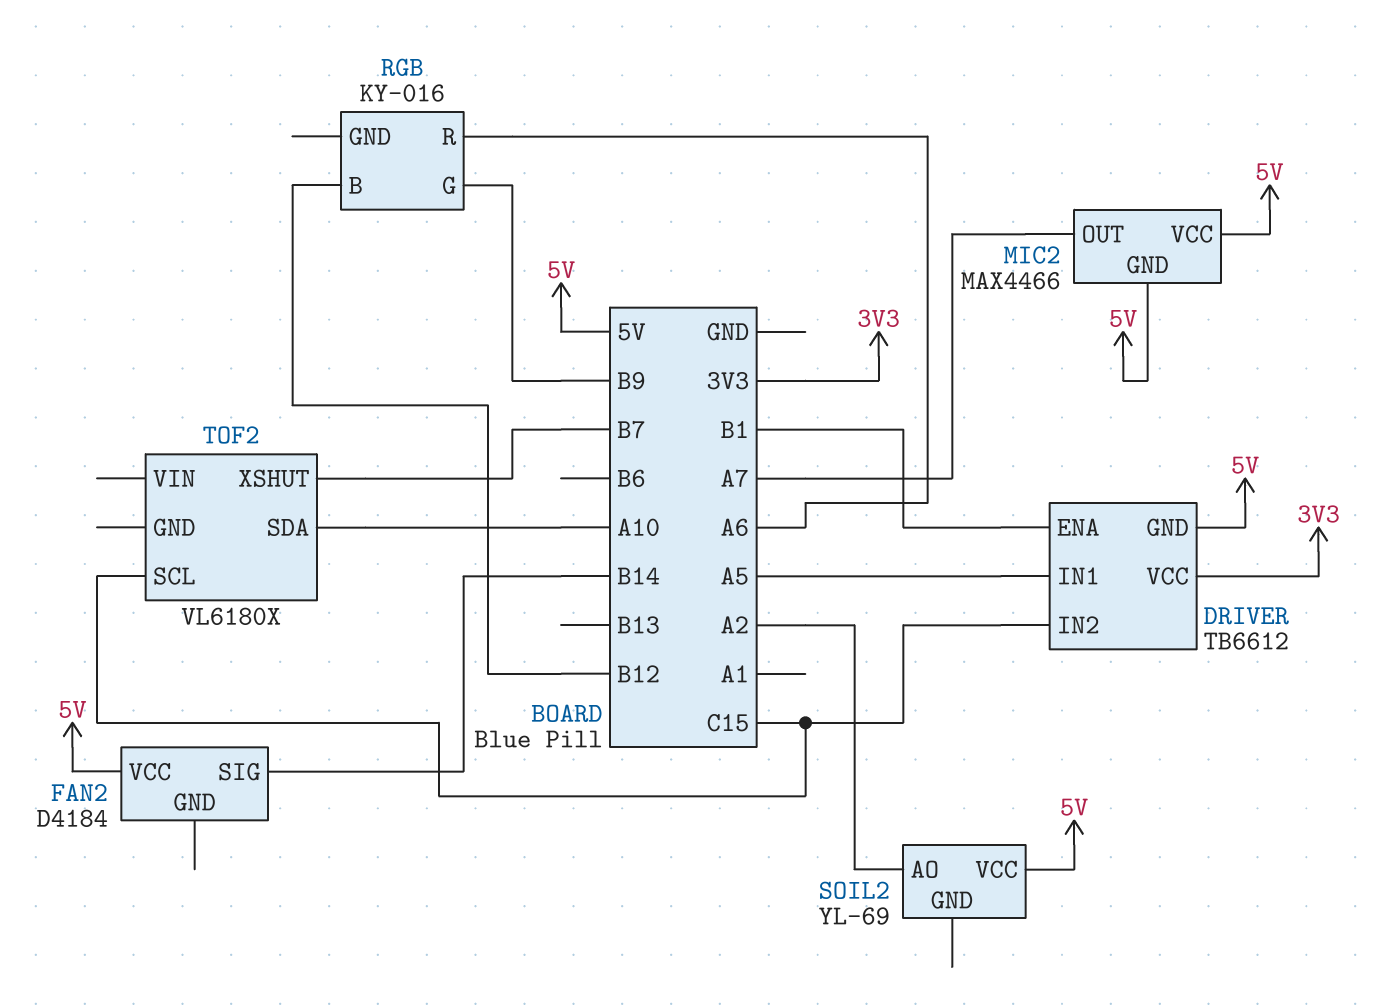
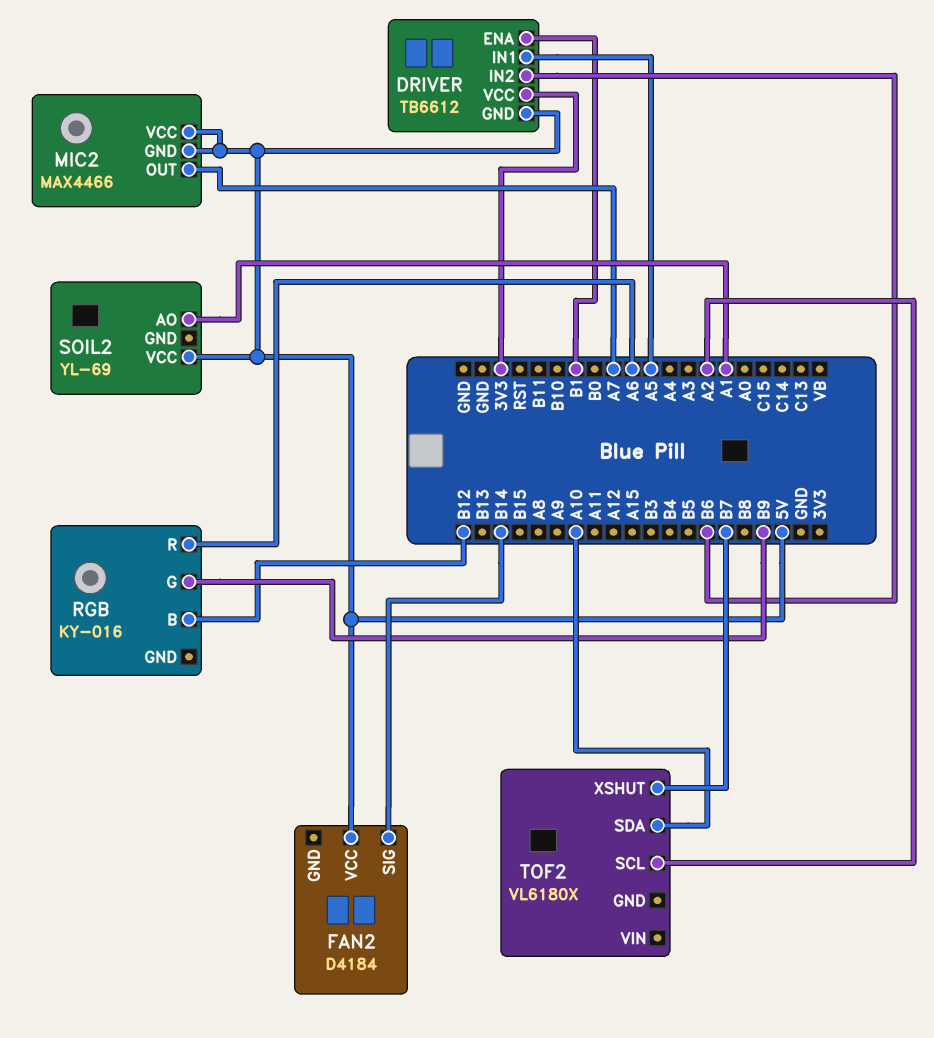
DRIVER pin IN2: C15 -> B6
SOIL2 pin AO: A2 -> A1
TOF2 pin SCL: C15 -> A2

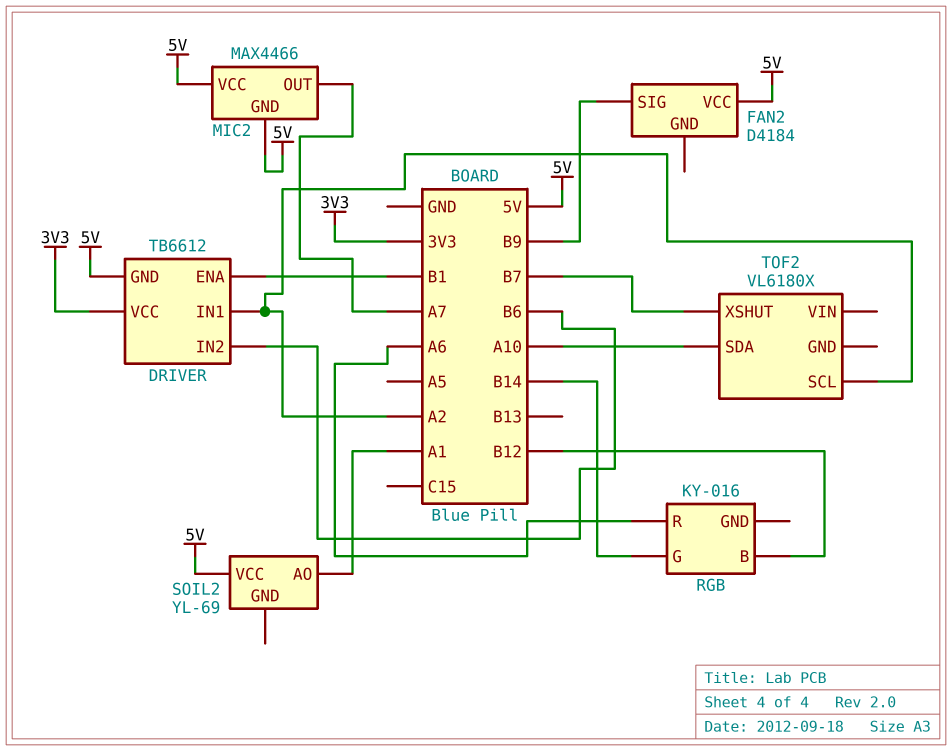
DRIVER pin IN1: A5 -> A2
FAN2 pin SIG: B14 -> B9
RGB pin G: B9 -> B14

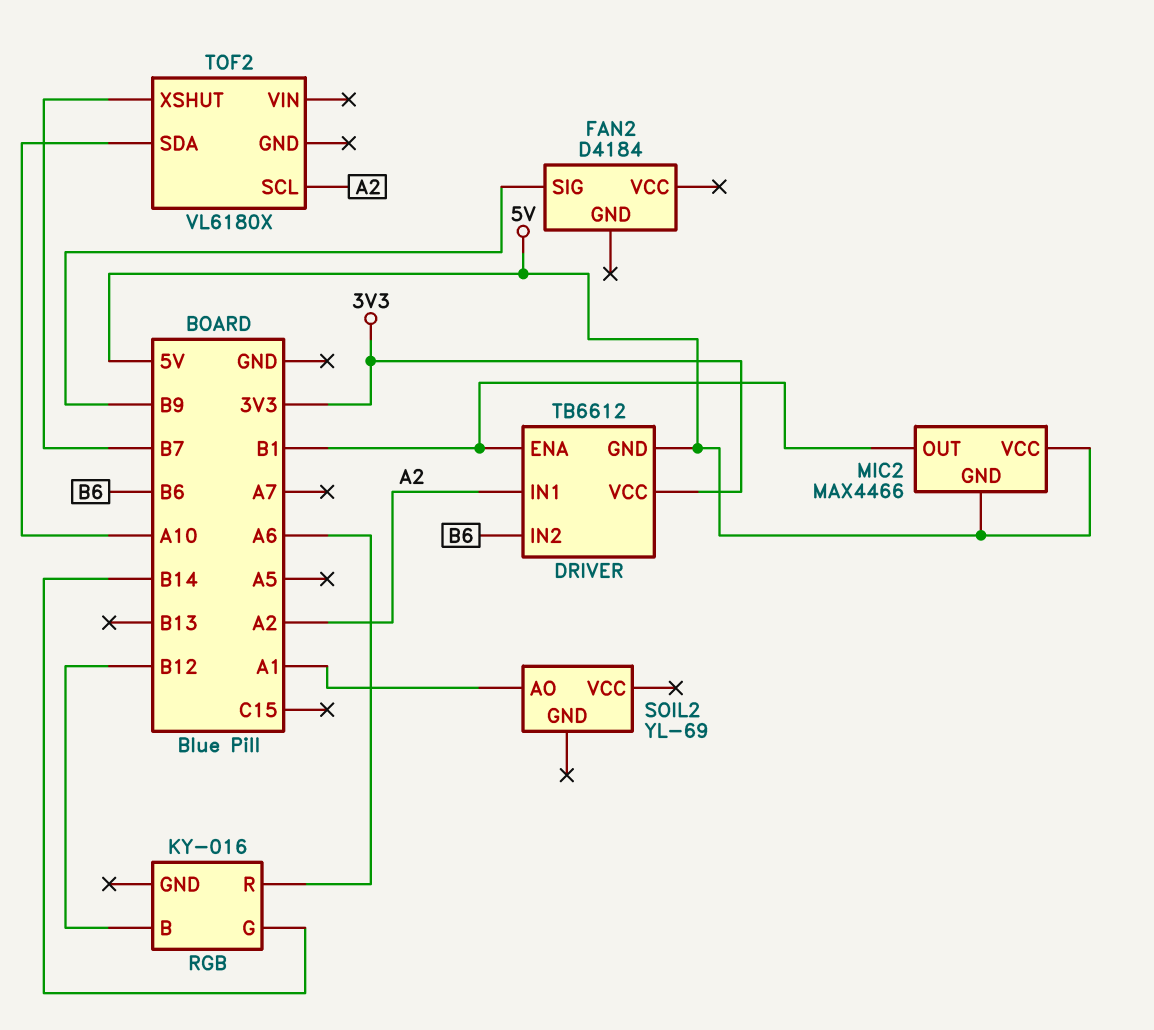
FAN2 pin VCC: 5V -> none
MIC2 pin OUT: A7 -> B1
SOIL2 pin VCC: 5V -> none

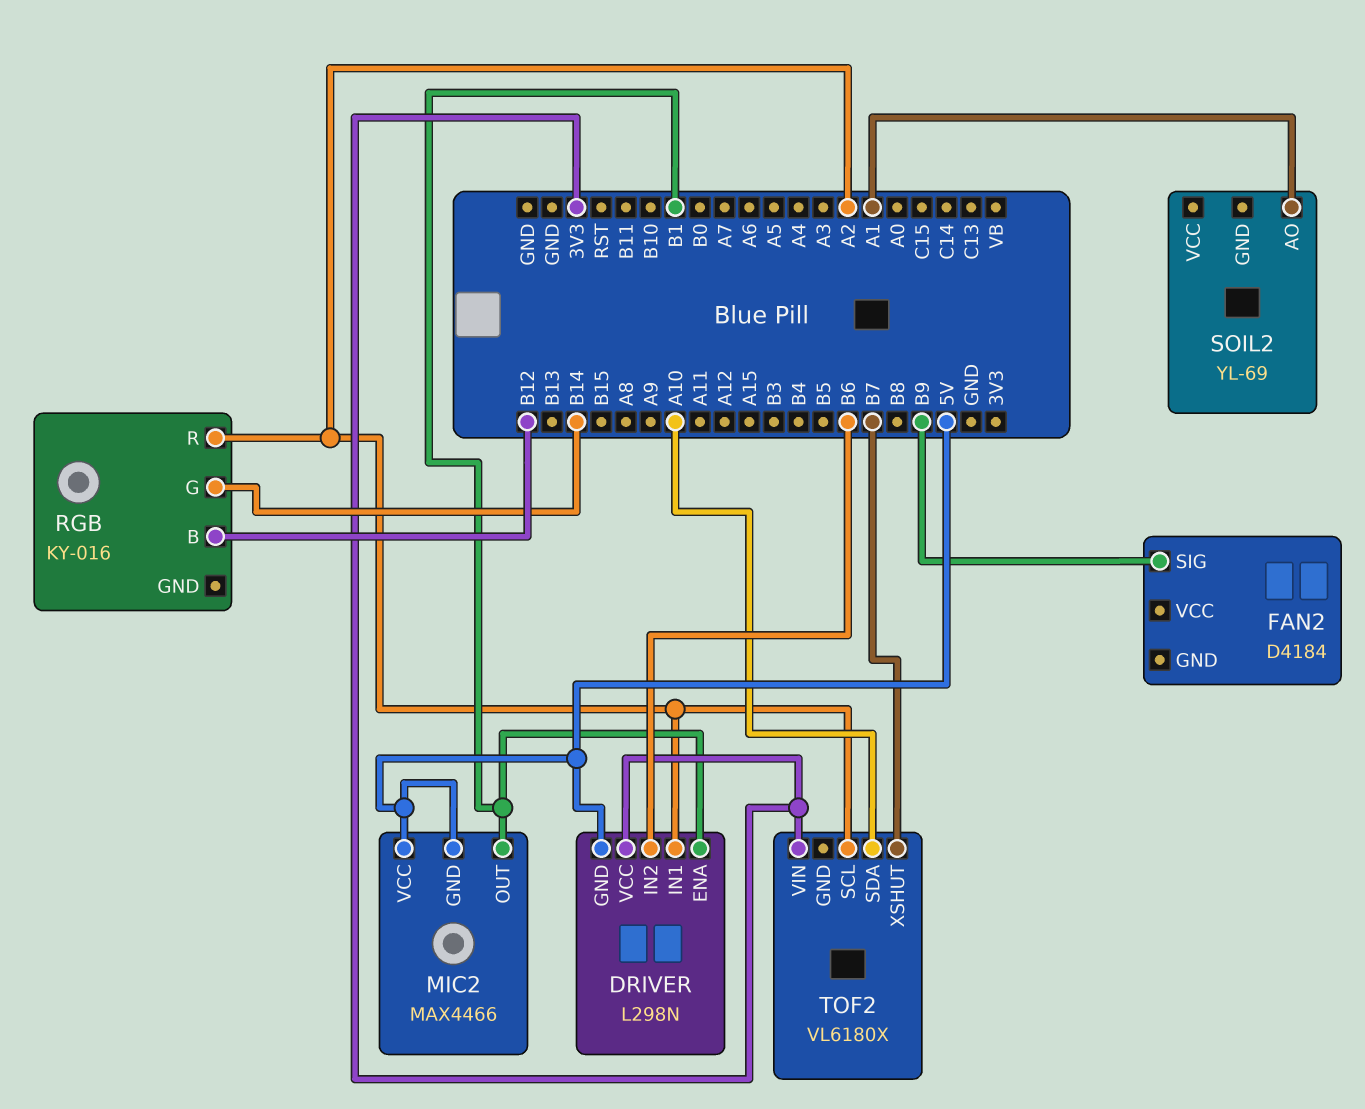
DRIVER: TB6612 -> L298N
RGB pin R: A6 -> A2
TOF2 pin VIN: none -> 3V3

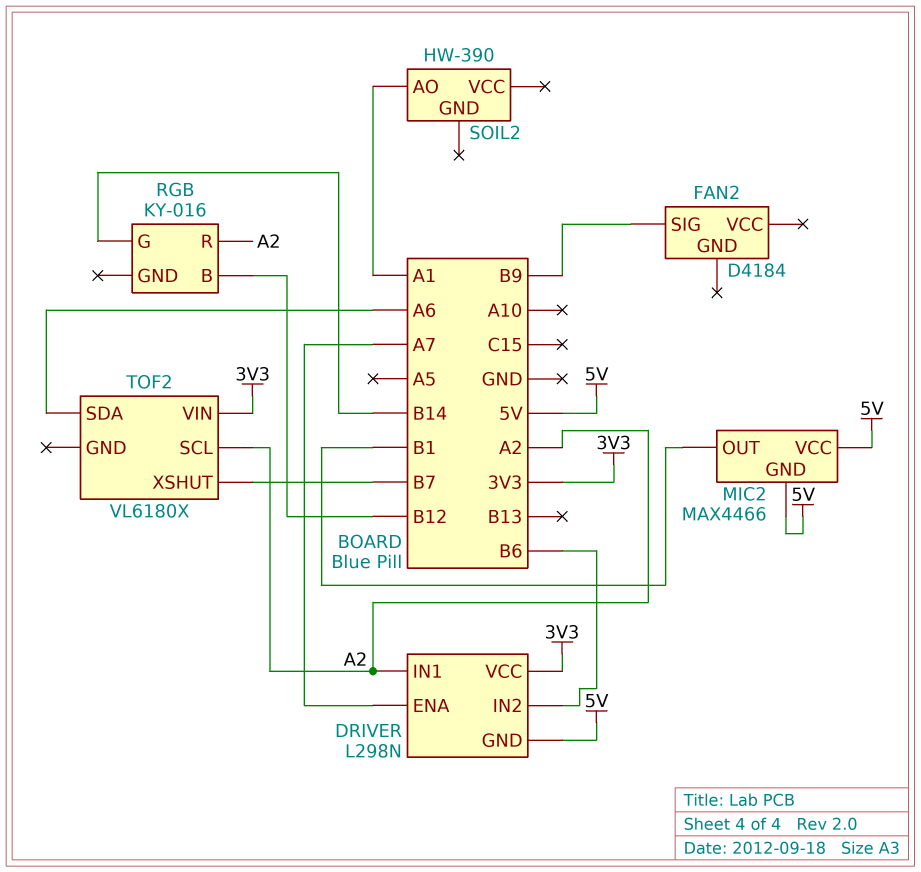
DRIVER pin ENA: B1 -> A7
SOIL2: YL-69 -> HW-390
TOF2 pin SDA: A10 -> A6

